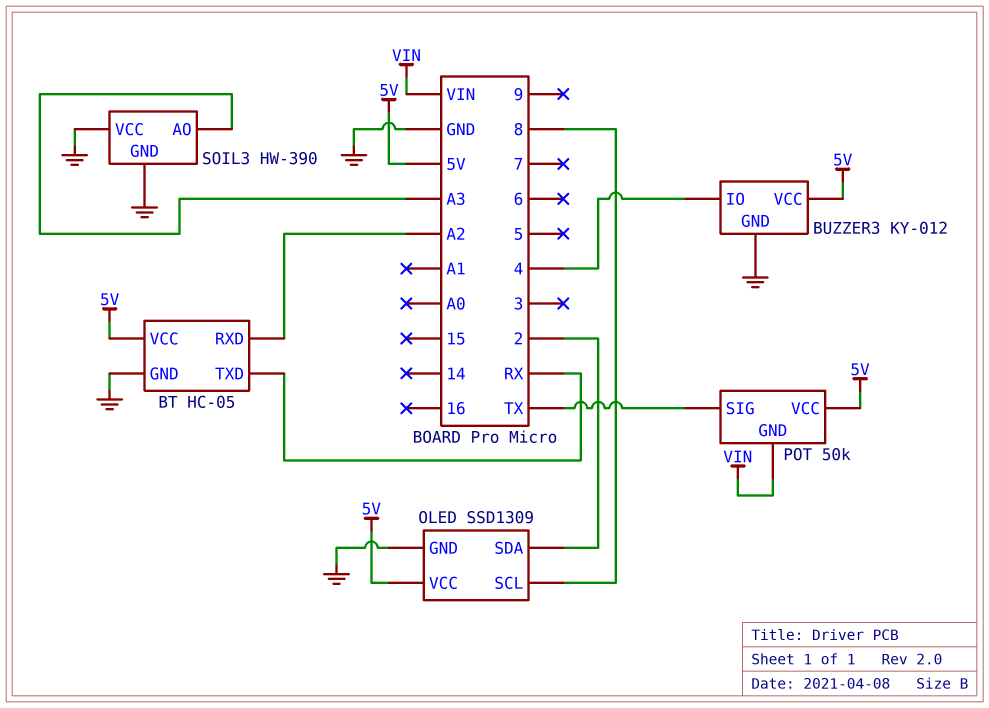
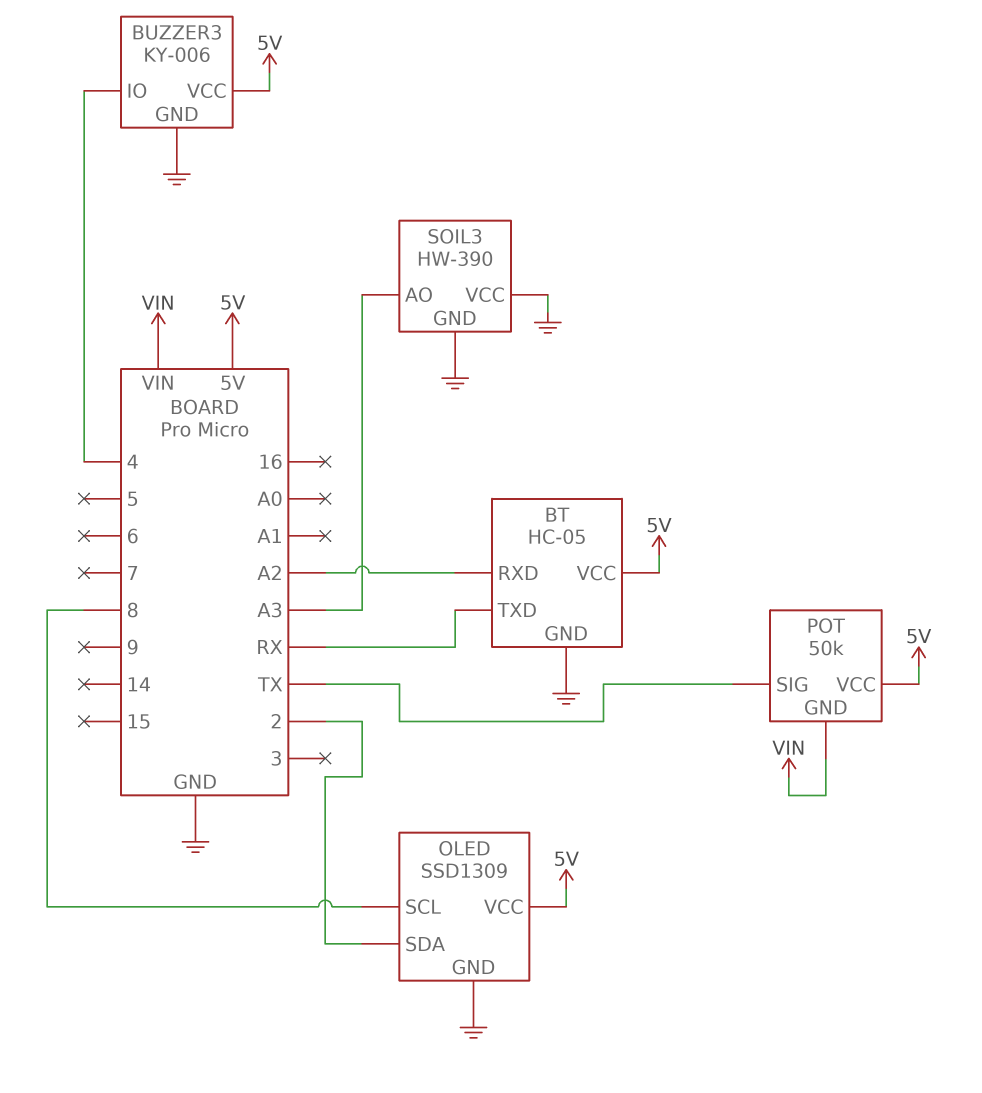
BUZZER3: KY-012 -> KY-006

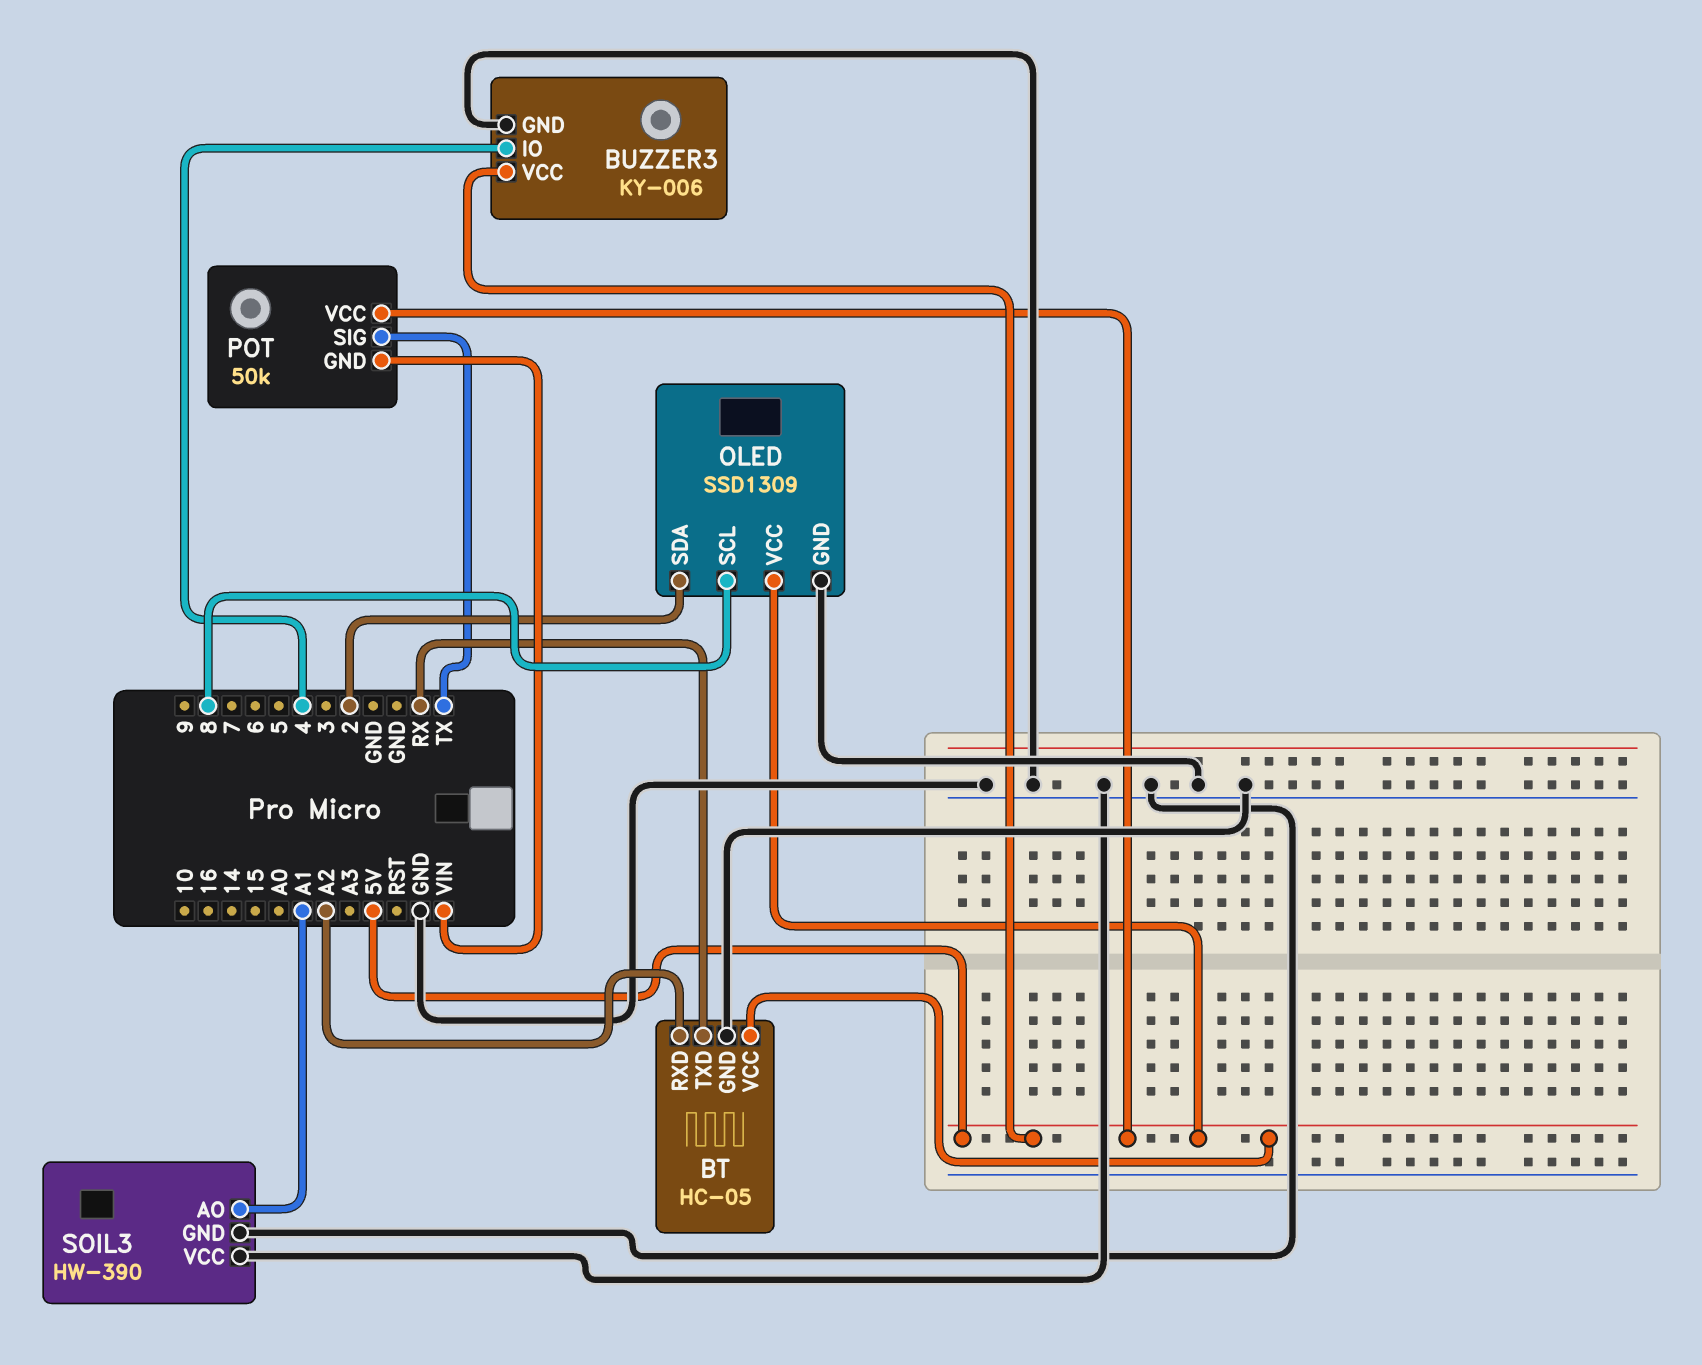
SOIL3 pin AO: A3 -> A1

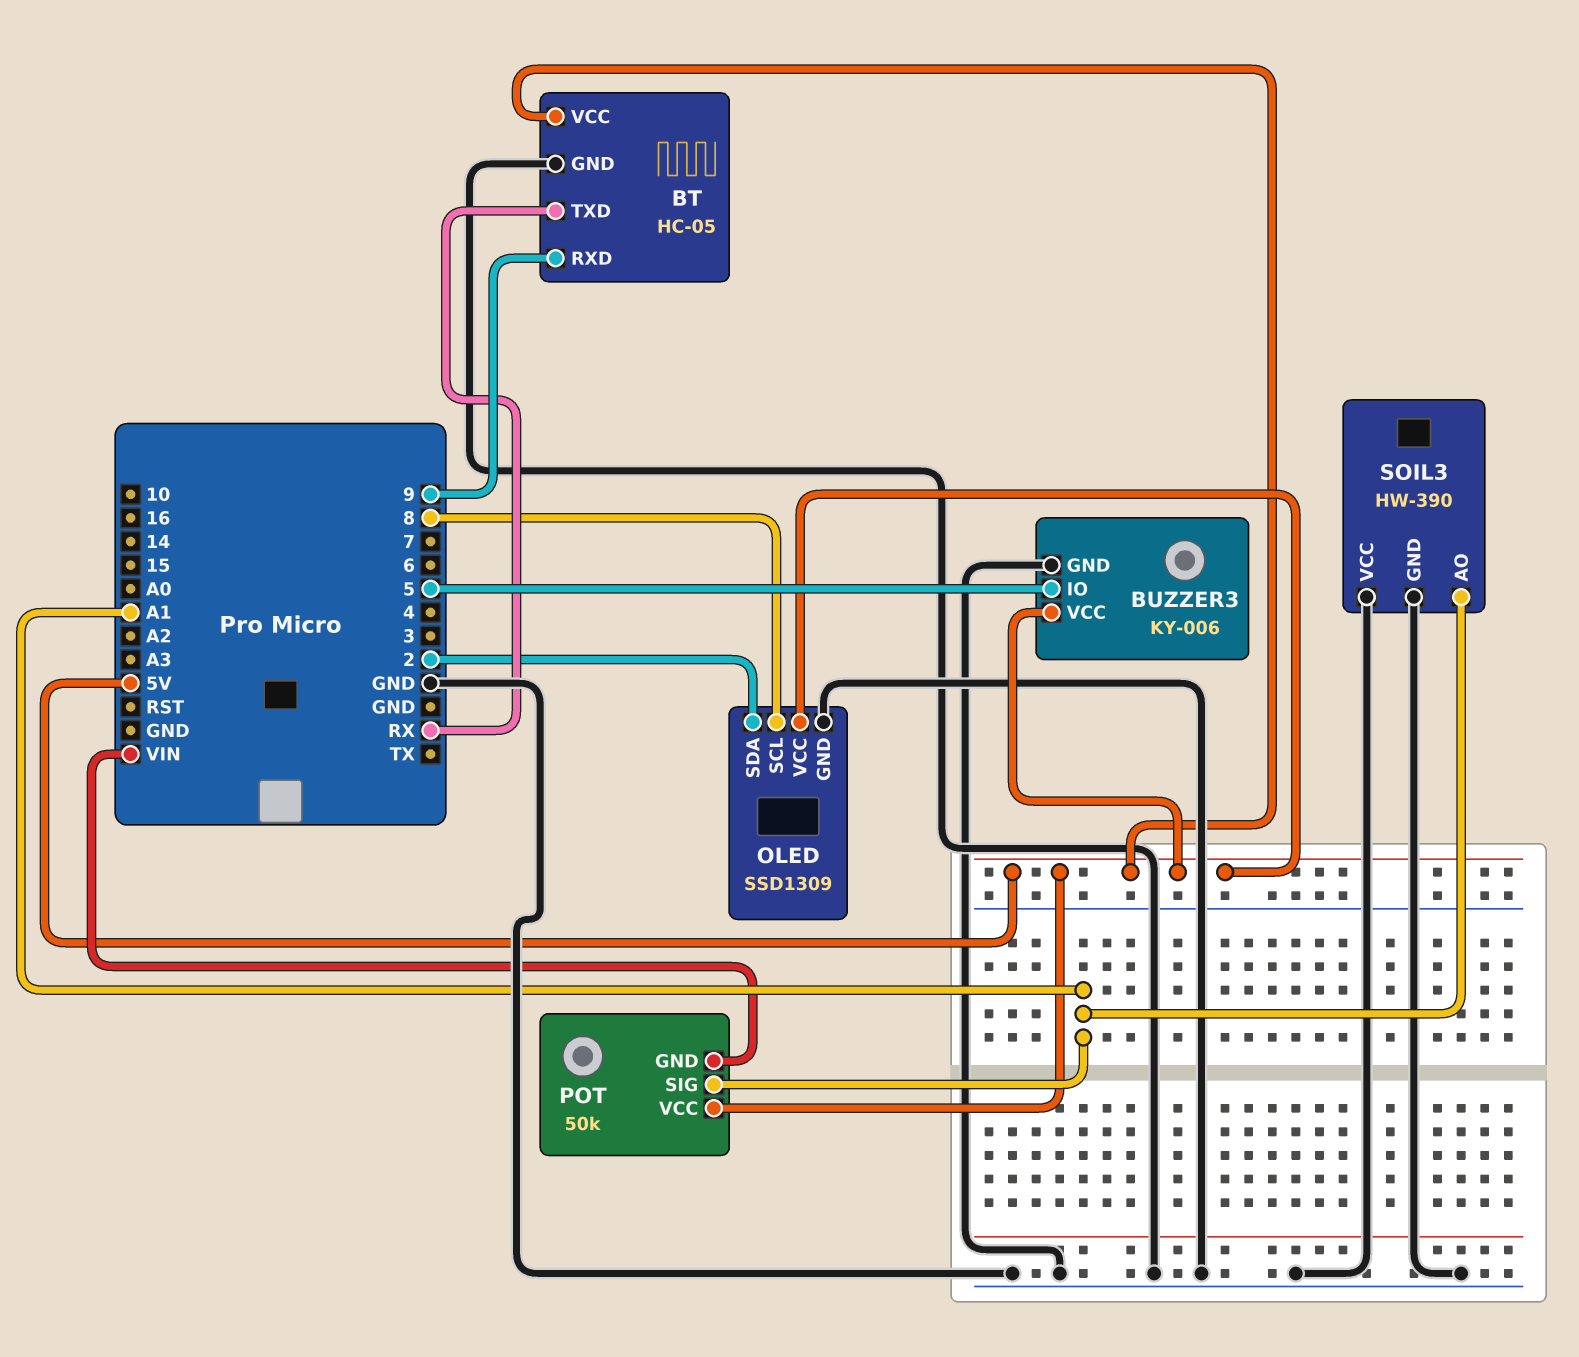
BT pin RXD: A2 -> 9
BUZZER3 pin IO: 4 -> 5
POT pin SIG: TX -> A1

